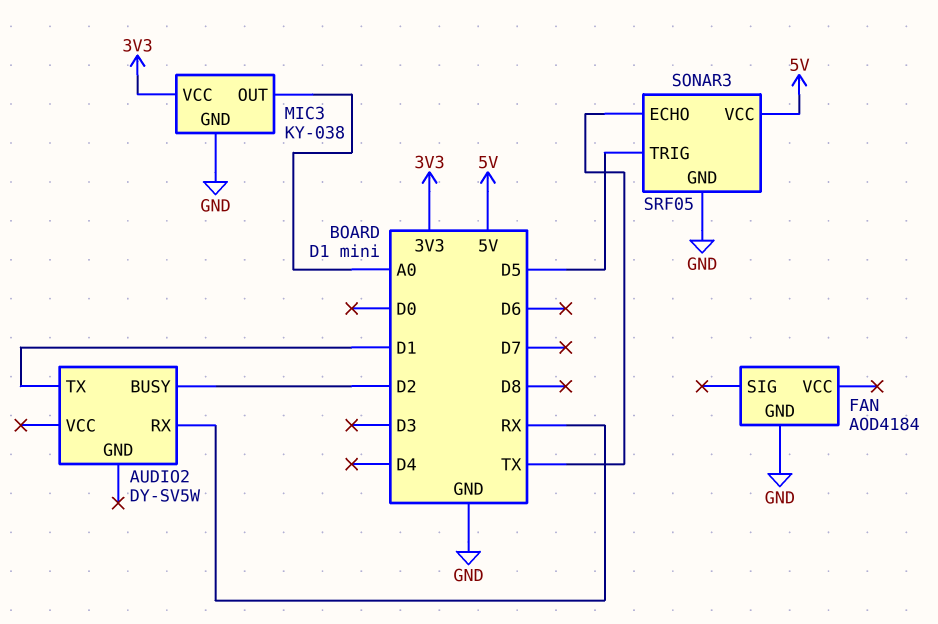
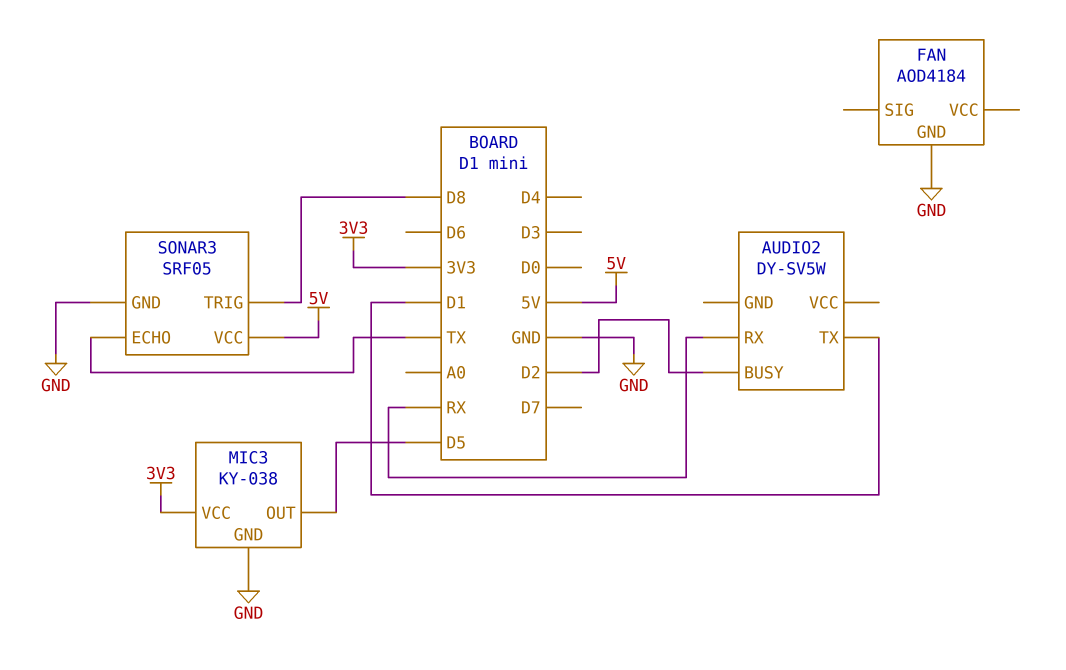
MIC3 pin OUT: A0 -> D5
SONAR3 pin TRIG: D5 -> D8

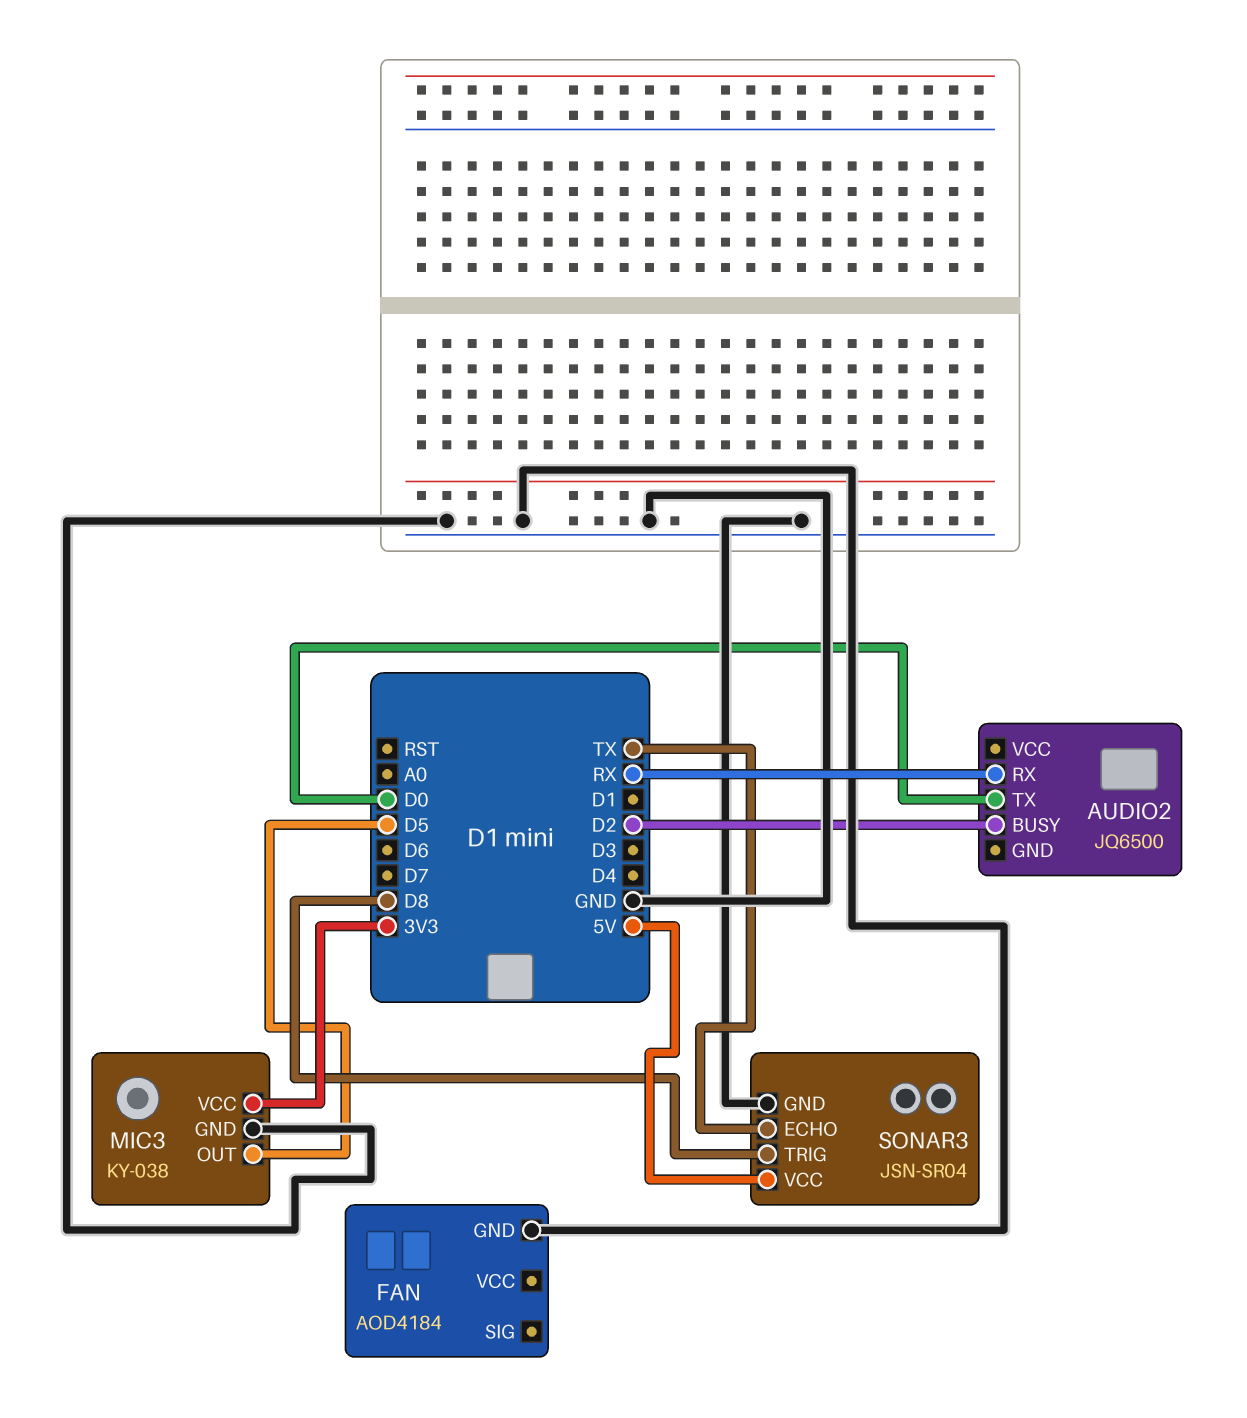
AUDIO2: DY-SV5W -> JQ6500
AUDIO2 pin TX: D1 -> D0
SONAR3: SRF05 -> JSN-SR04

